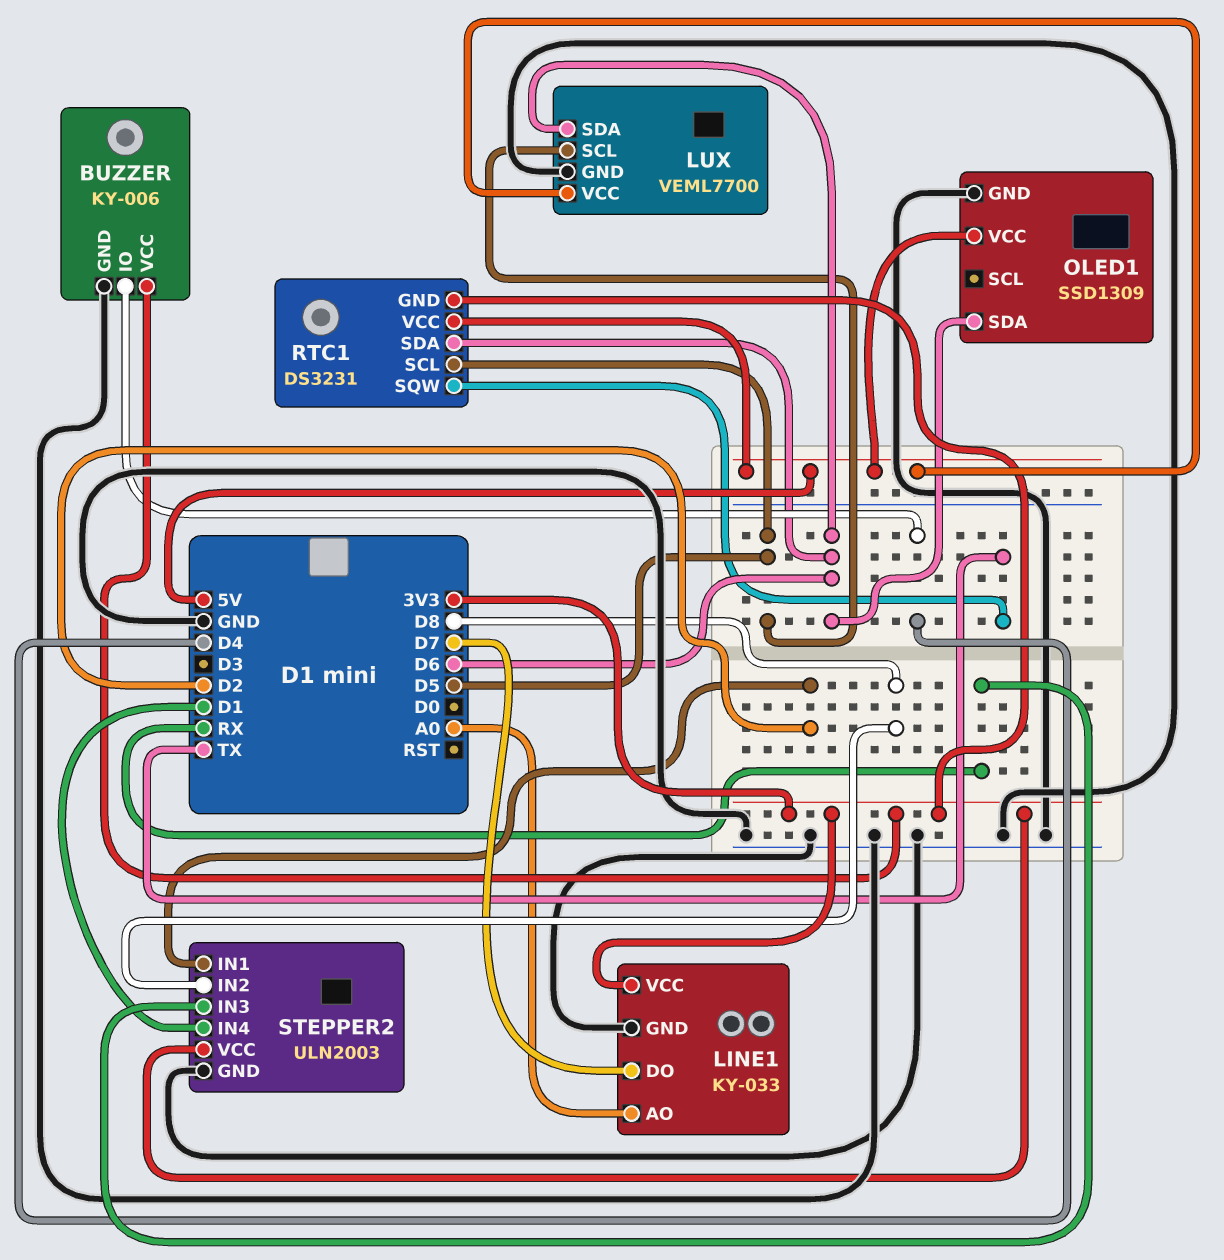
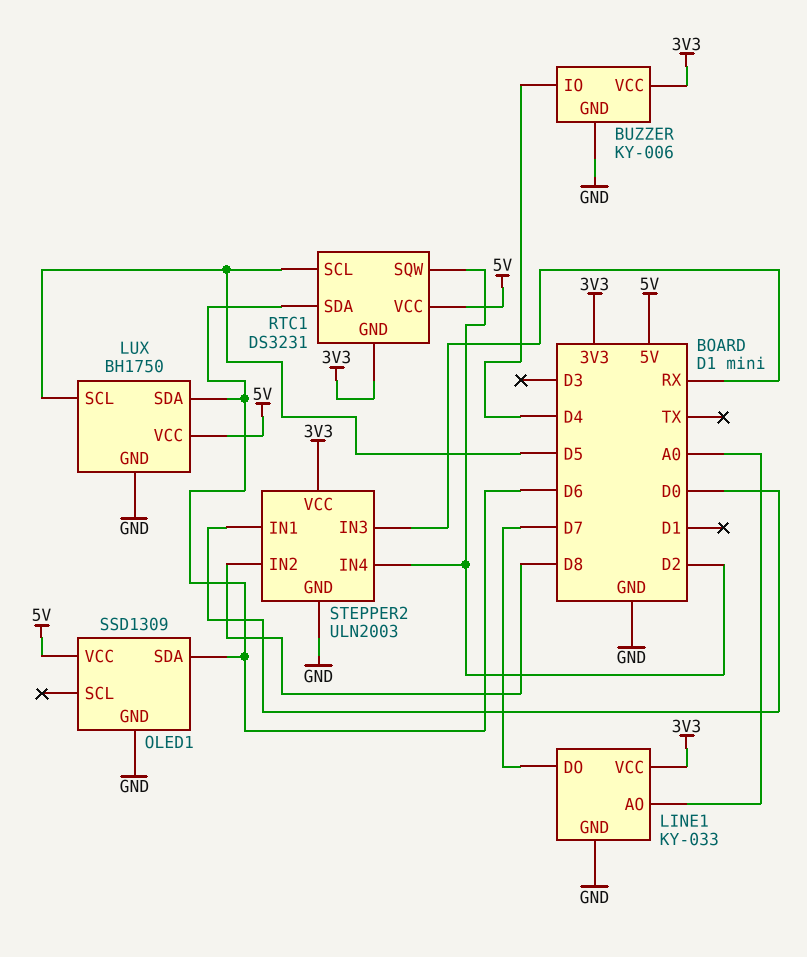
LUX: VEML7700 -> BH1750
RTC1 pin SQW: TX -> D2
STEPPER2 pin IN1: D2 -> D0
STEPPER2 pin IN4: D1 -> D2

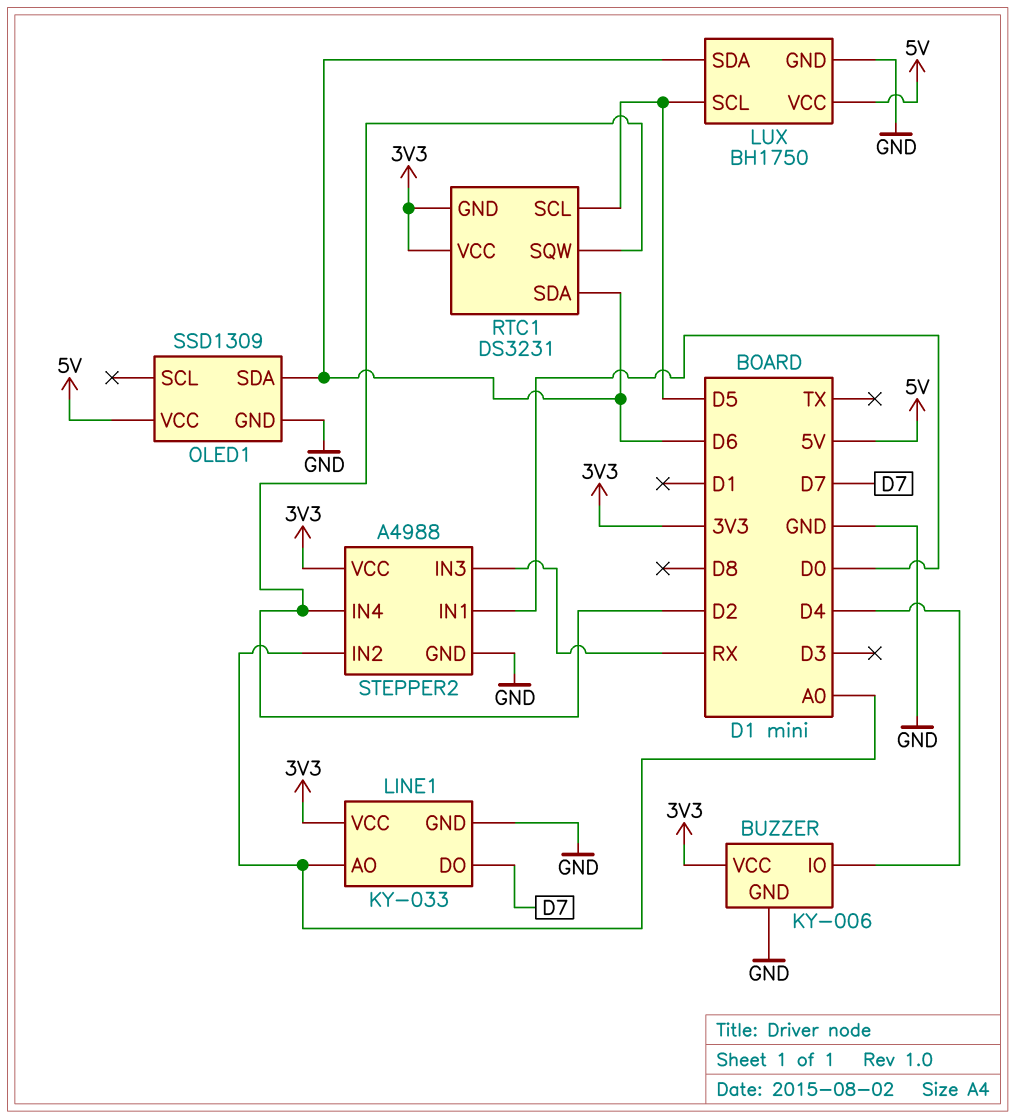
RTC1 pin VCC: 5V -> 3V3
STEPPER2: ULN2003 -> A4988
STEPPER2 pin IN2: D8 -> A0

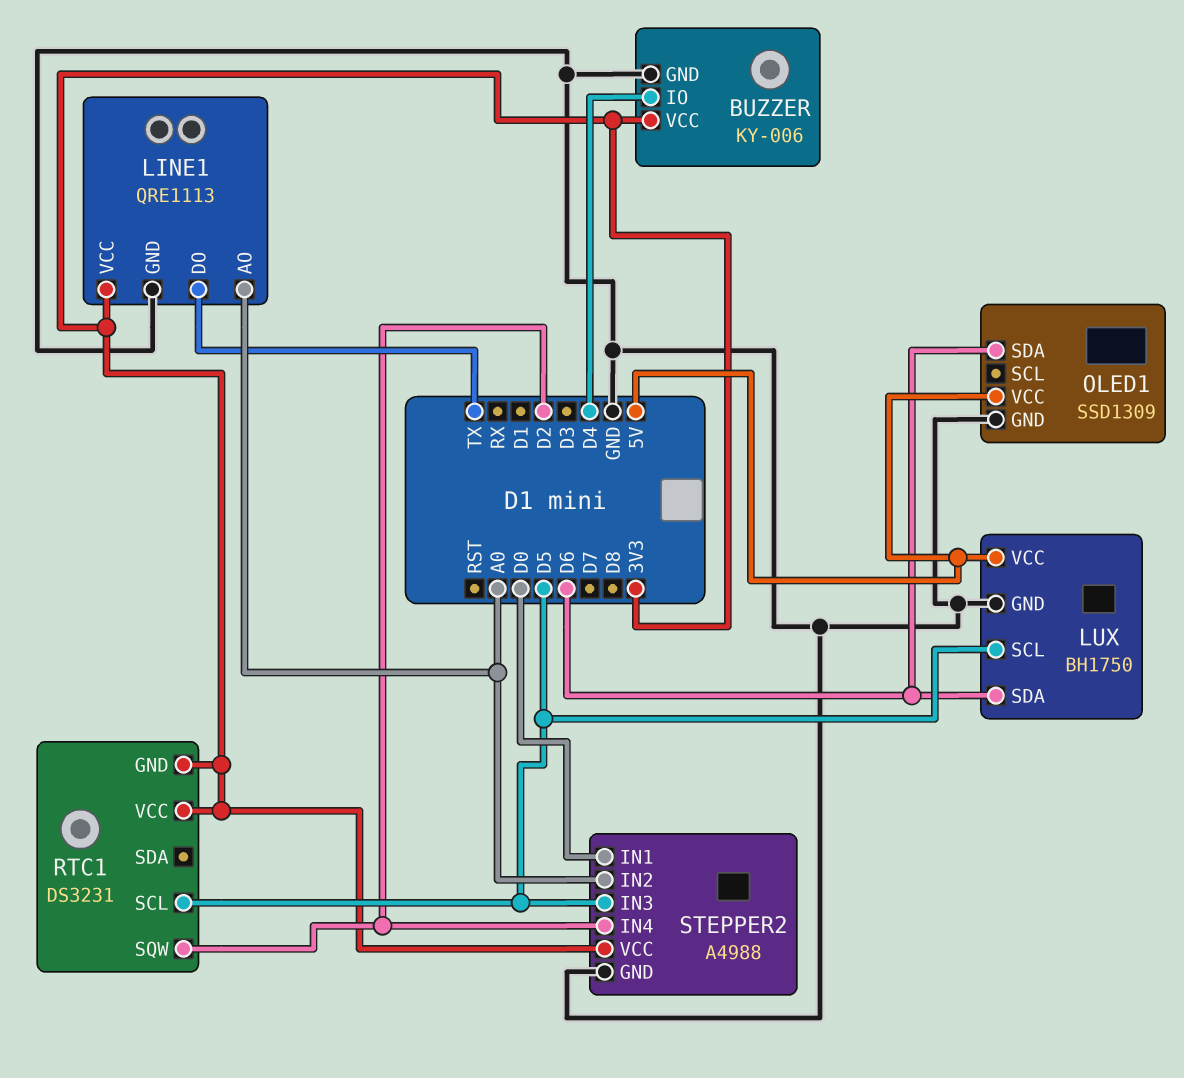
LINE1: KY-033 -> QRE1113
LINE1 pin DO: D7 -> TX
RTC1 pin SDA: D6 -> none
STEPPER2 pin IN3: RX -> D5

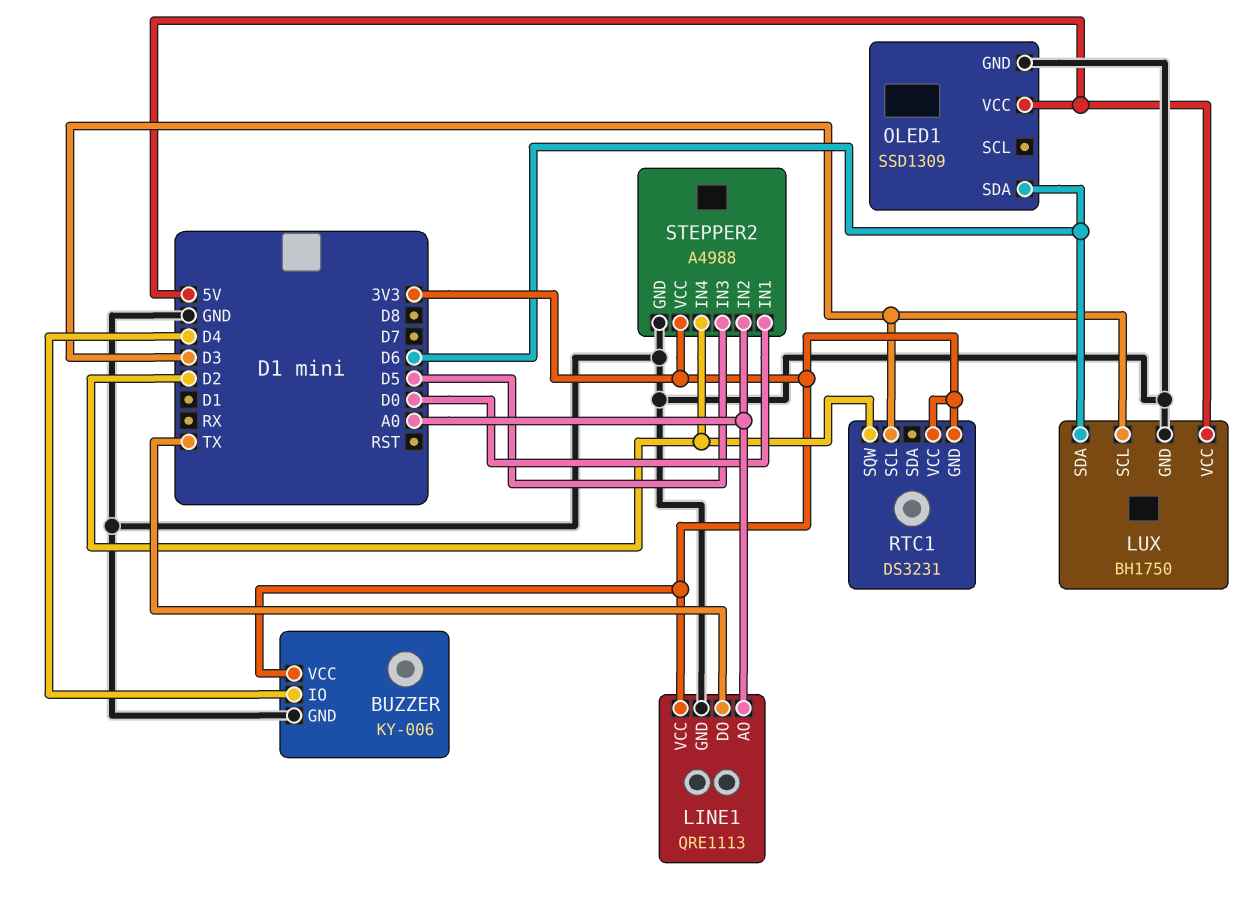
LUX pin SCL: D5 -> D3
RTC1 pin SCL: D5 -> D3

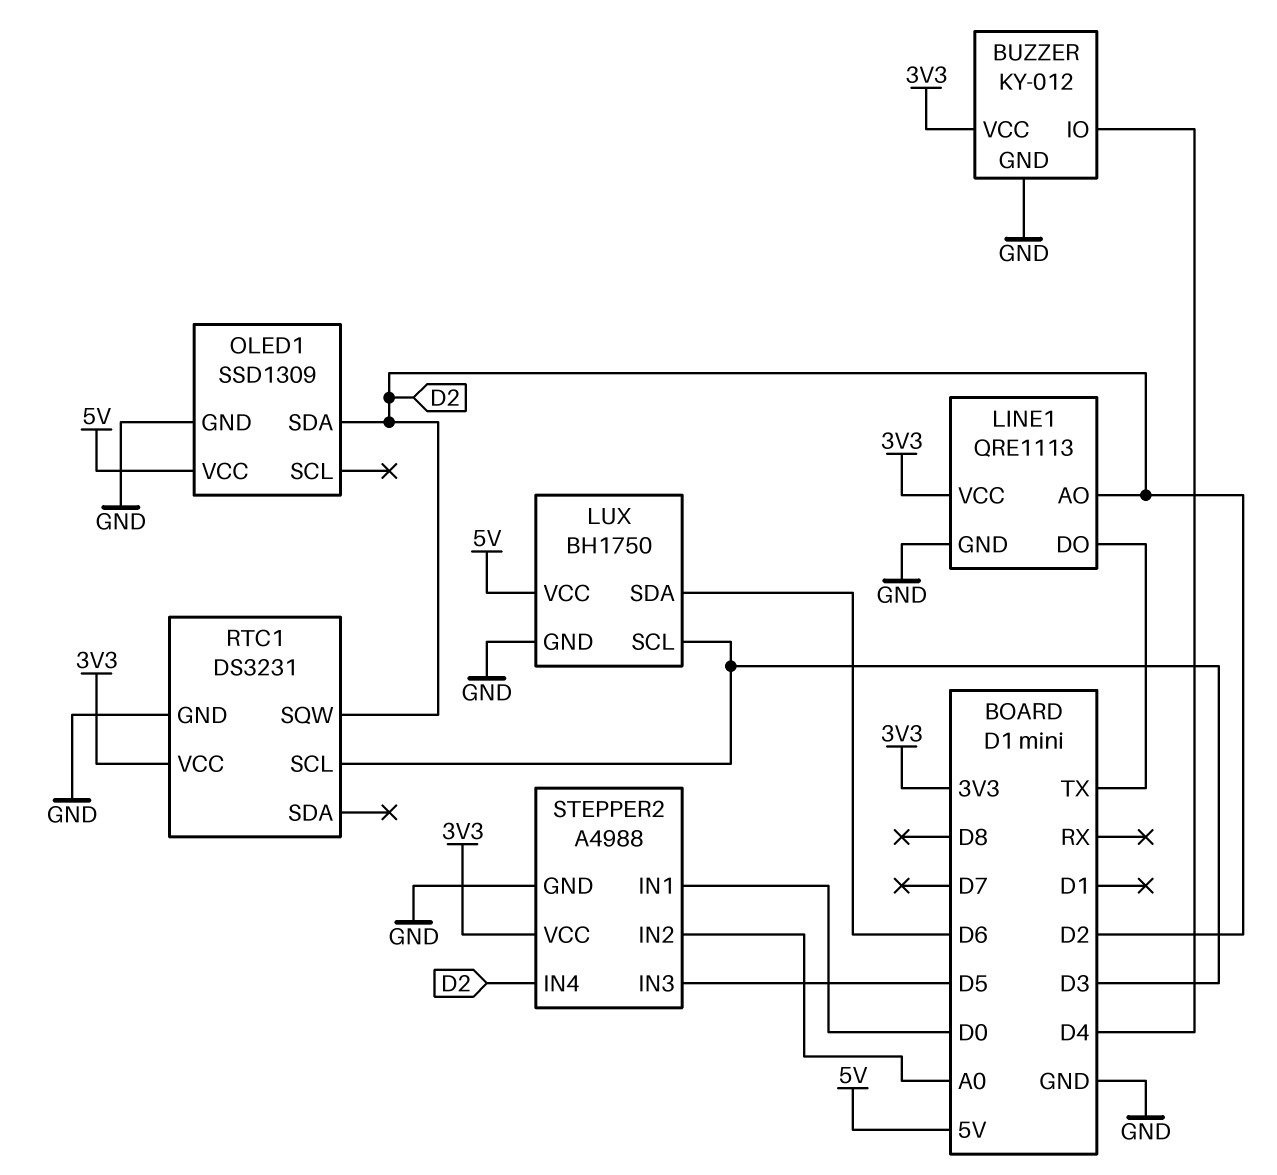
BUZZER: KY-006 -> KY-012
LINE1 pin AO: A0 -> D2
OLED1 pin SDA: D6 -> D2
RTC1 pin GND: 3V3 -> GND

